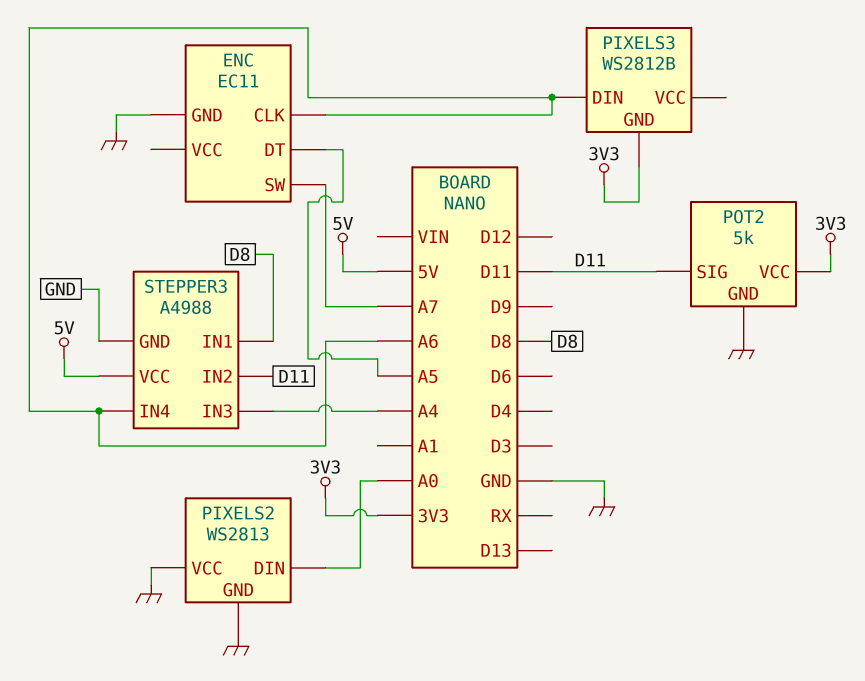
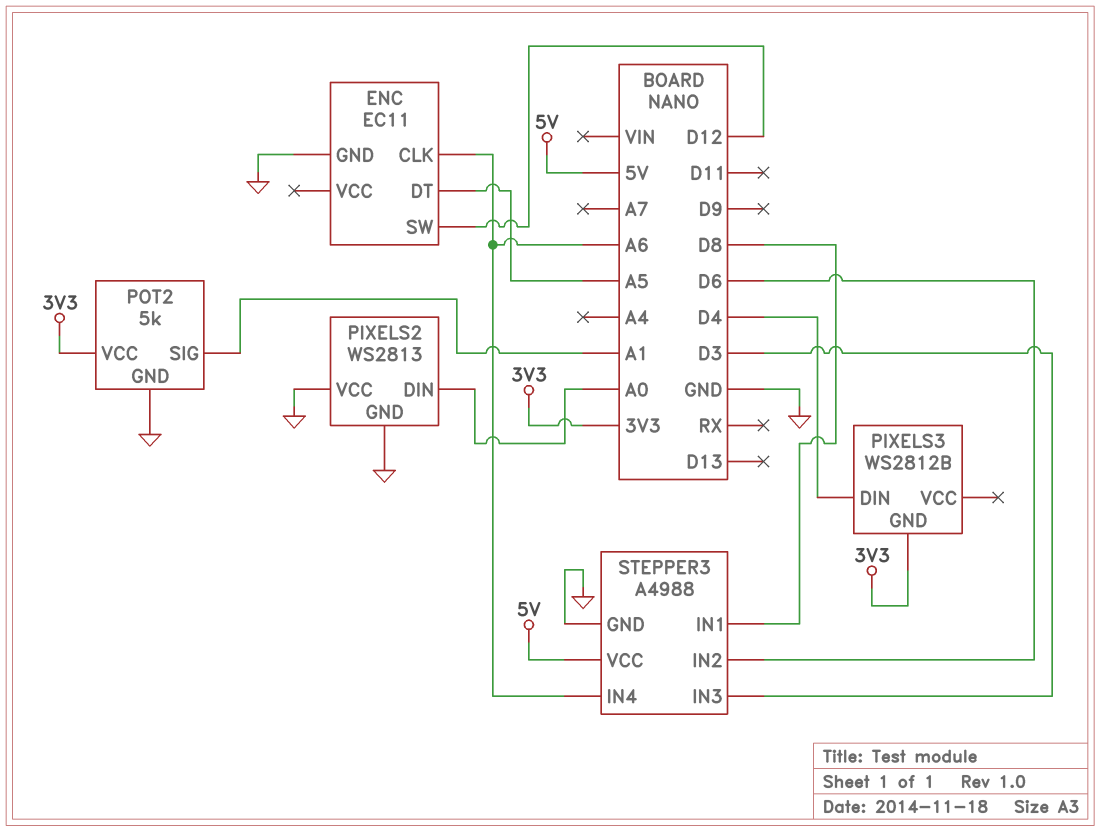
ENC pin SW: A7 -> D12
PIXELS3 pin DIN: A6 -> D4
POT2 pin SIG: D11 -> A1
STEPPER3 pin IN2: D11 -> D6
STEPPER3 pin IN3: A4 -> D3

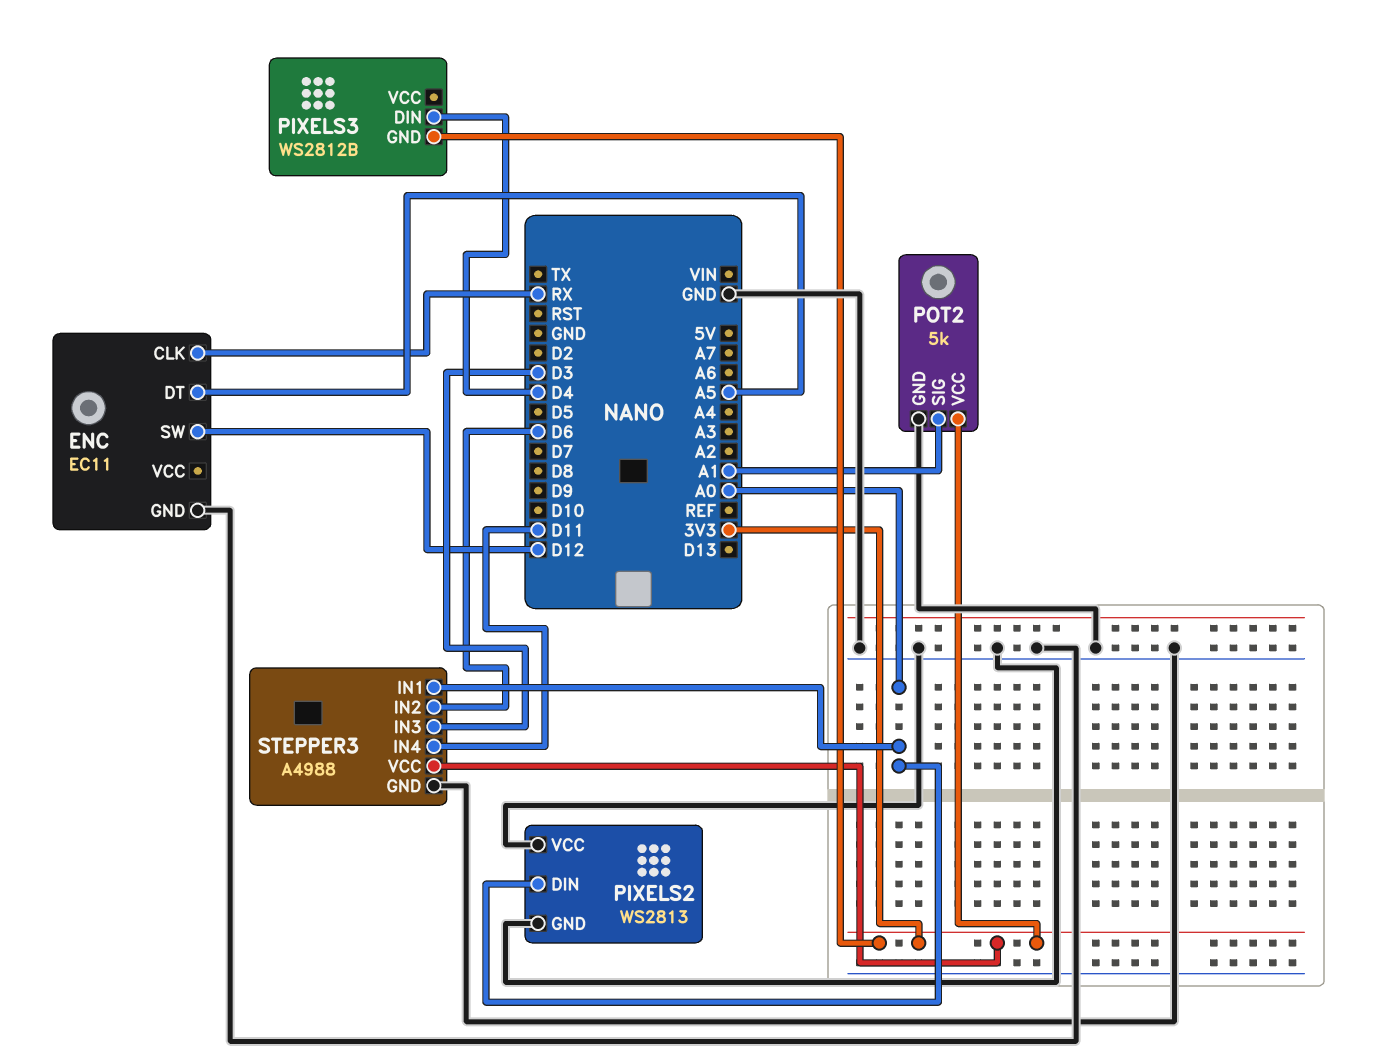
ENC pin CLK: A6 -> RX
STEPPER3 pin IN1: D8 -> A0
STEPPER3 pin IN4: A6 -> D11
STEPPER3 pin VCC: 5V -> 3V3

